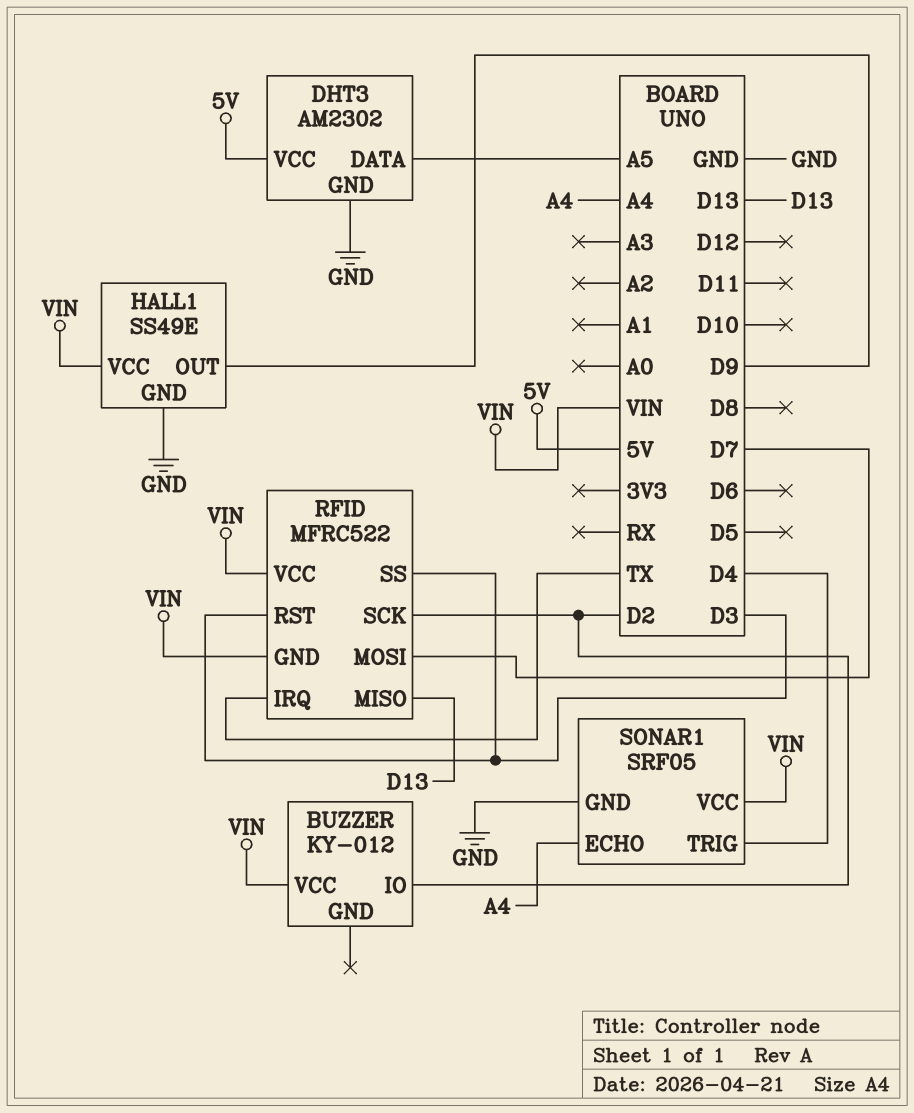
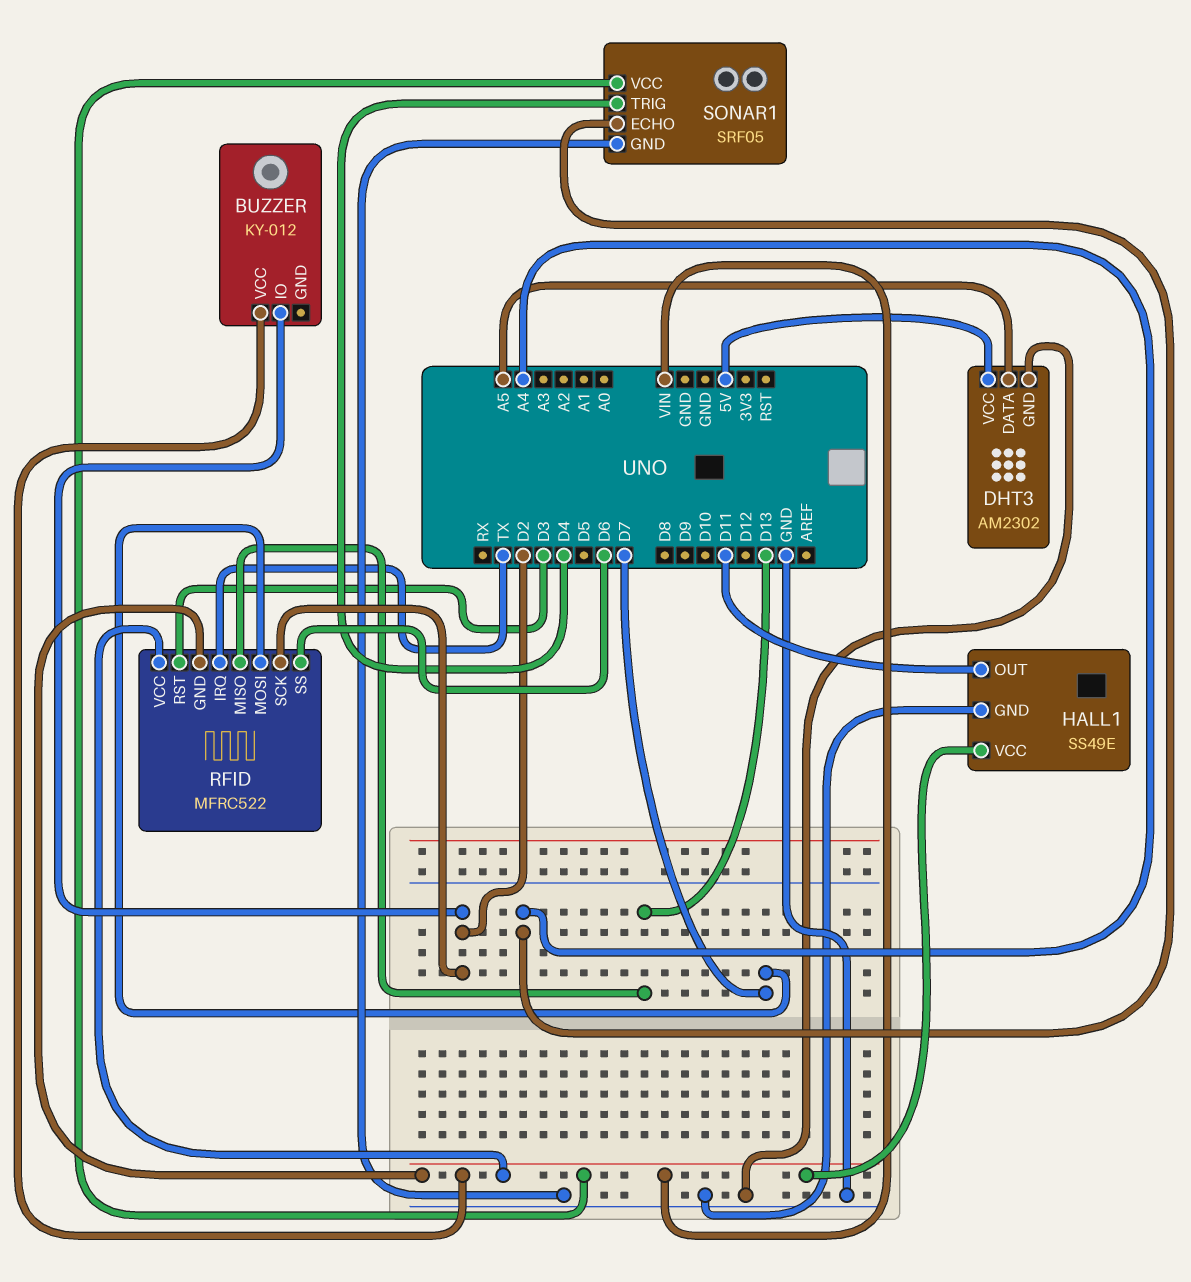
HALL1 pin OUT: D9 -> D11
RFID pin SS: D3 -> D6

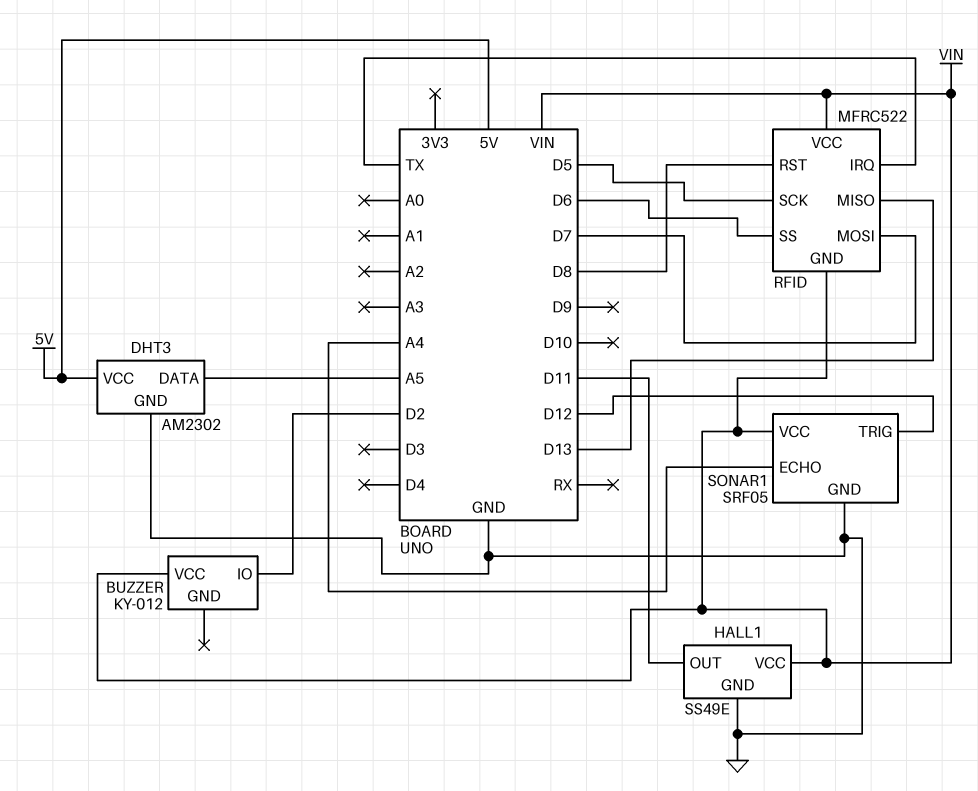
RFID pin RST: D3 -> D8
RFID pin SCK: D2 -> D5
SONAR1 pin TRIG: D4 -> D12

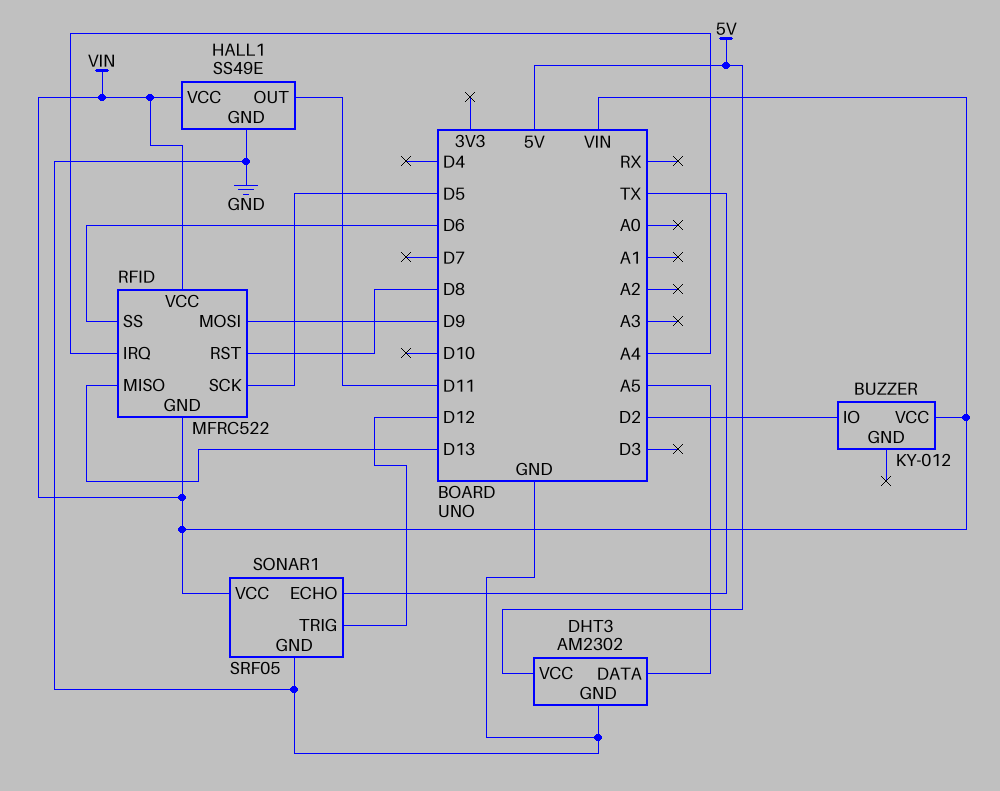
RFID pin IRQ: TX -> A4
RFID pin MOSI: D7 -> D9
SONAR1 pin ECHO: A4 -> TX

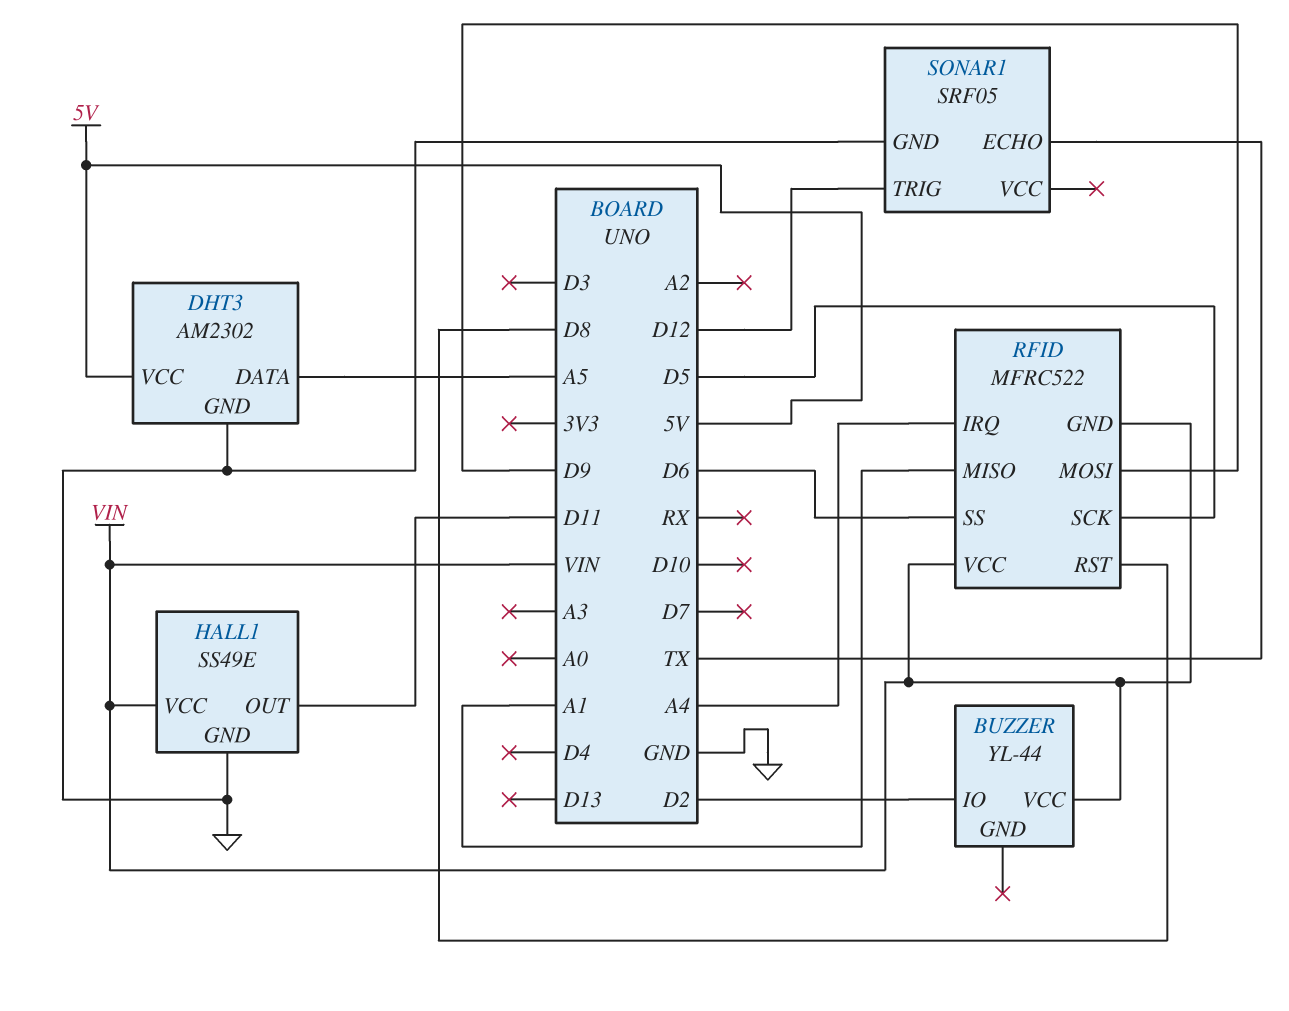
BUZZER: KY-012 -> YL-44
RFID pin MISO: D13 -> A1
SONAR1 pin VCC: VIN -> none

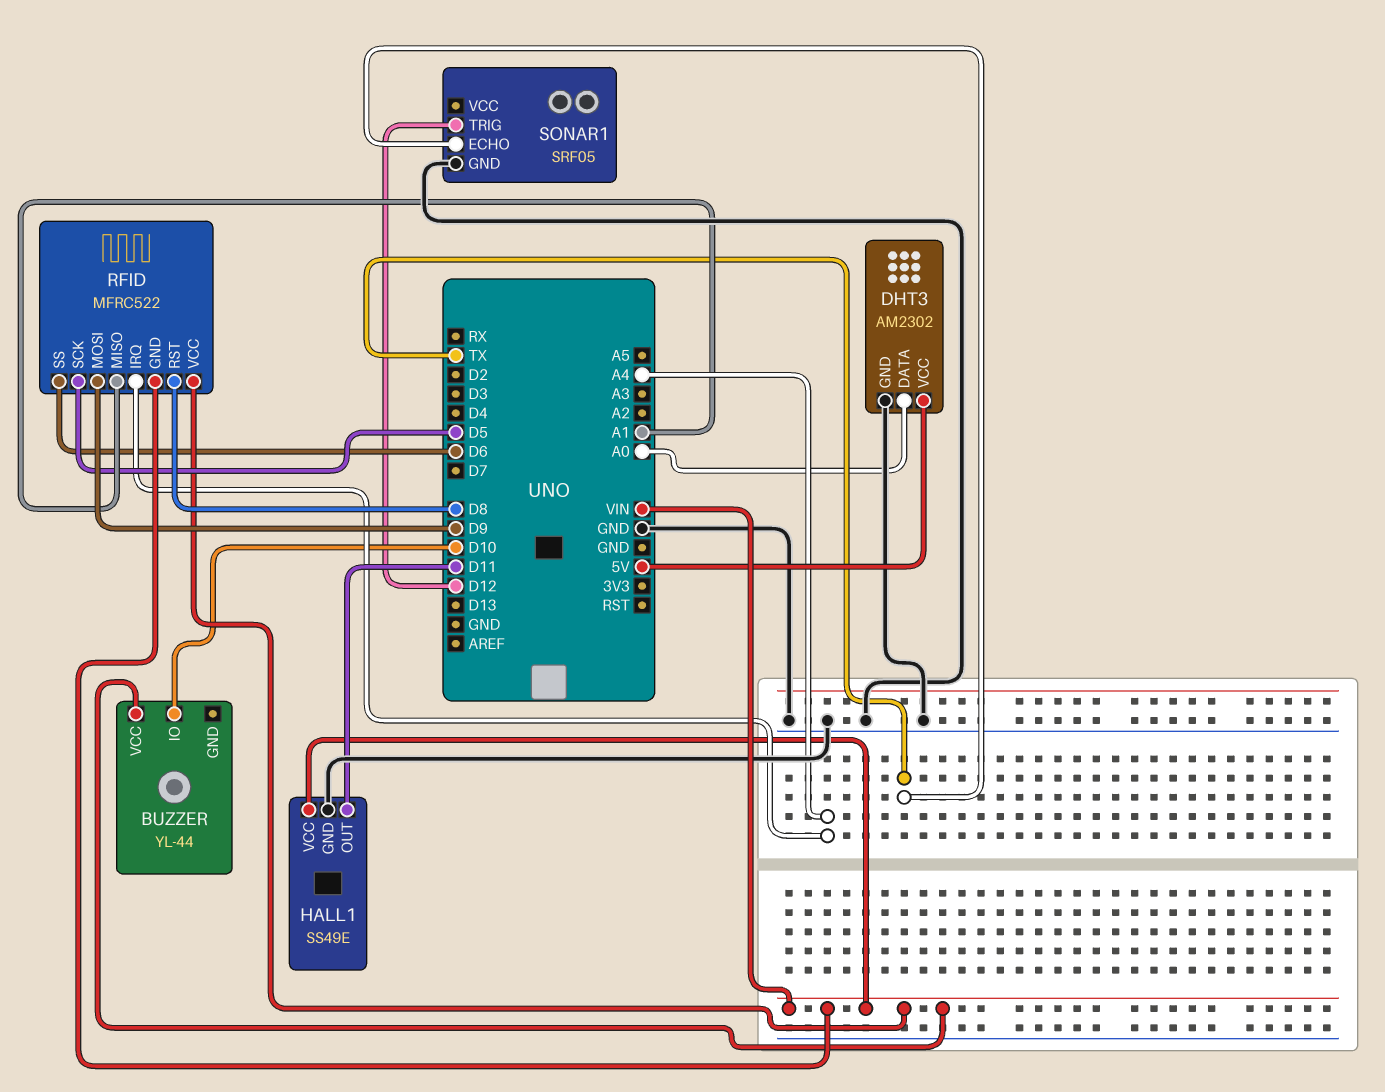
BUZZER pin IO: D2 -> D10
DHT3 pin DATA: A5 -> A0

